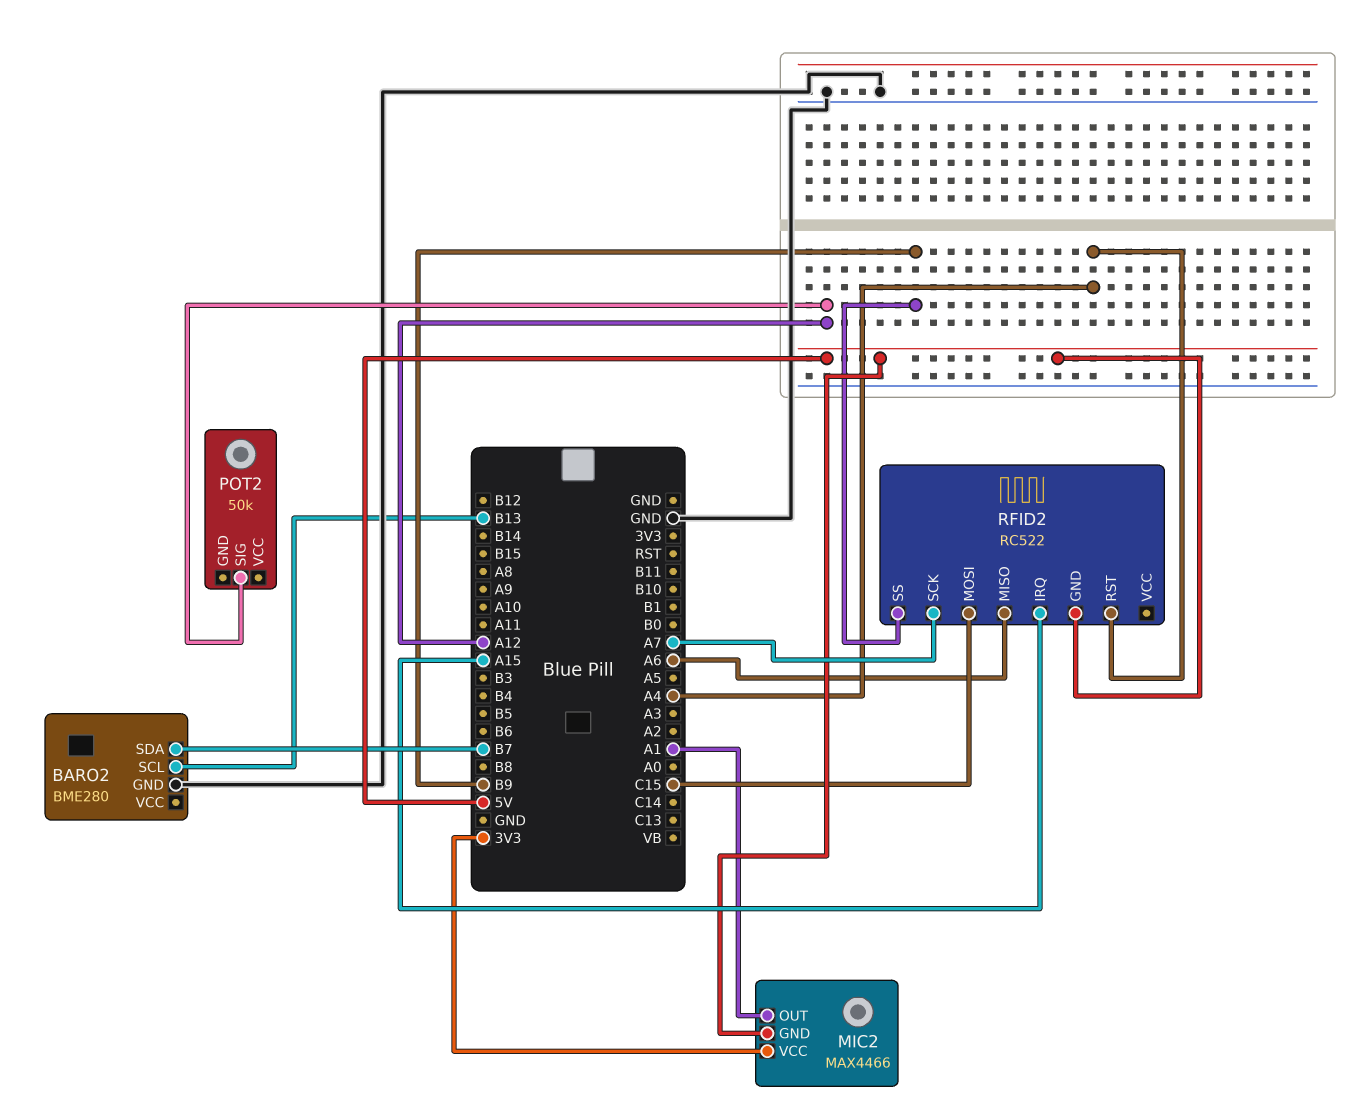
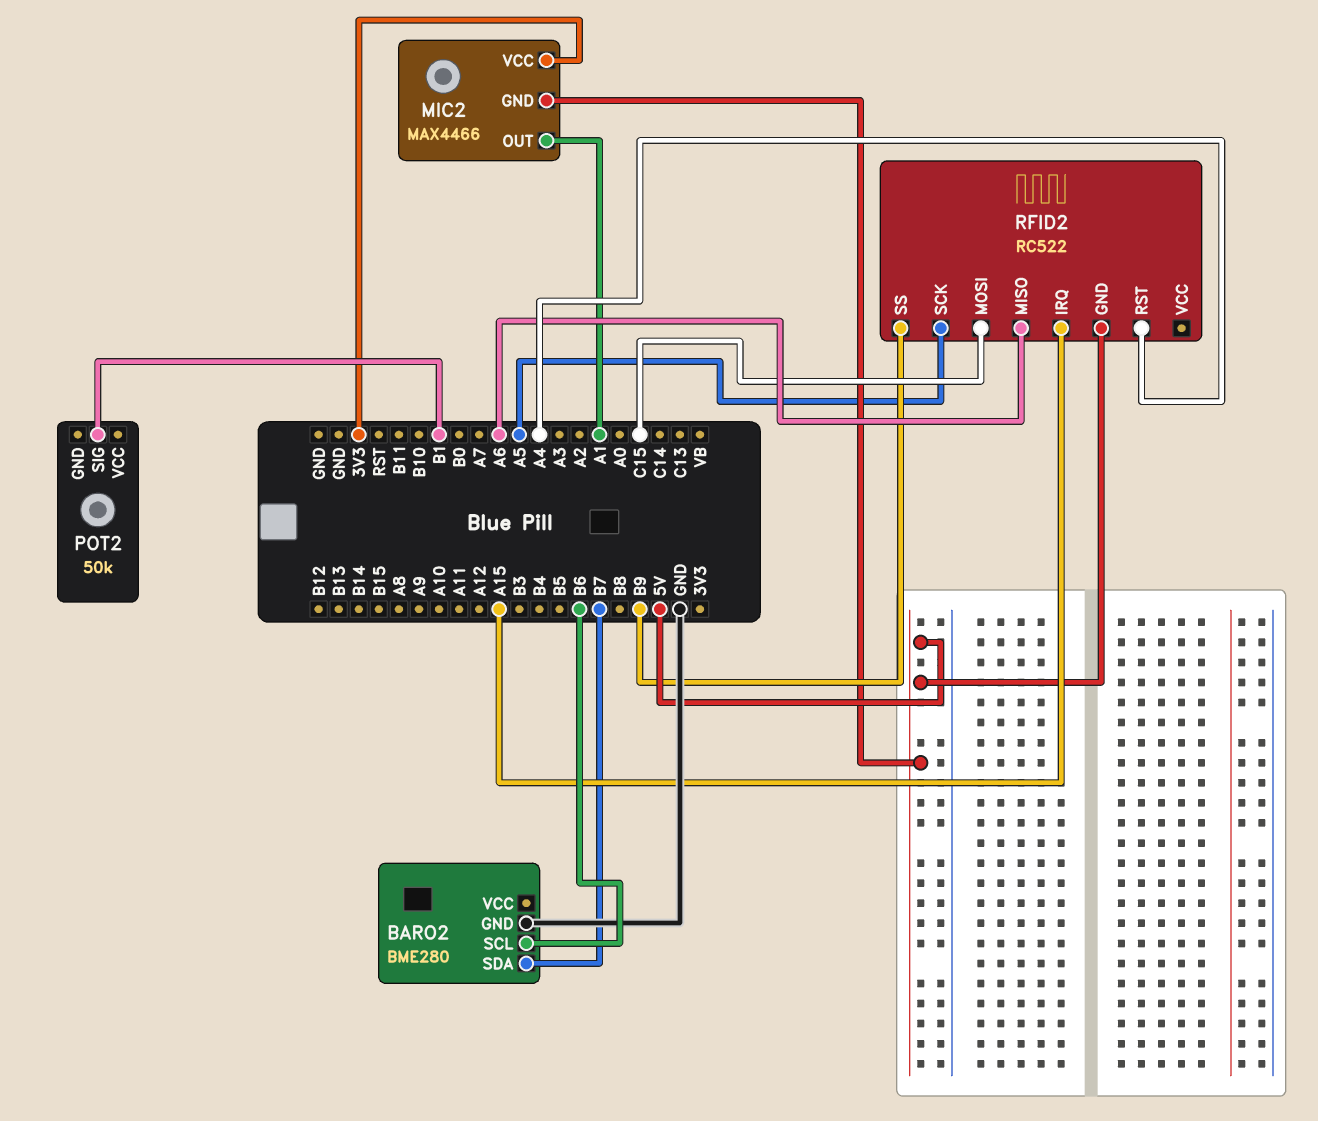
BARO2 pin SCL: B13 -> B6
POT2 pin SIG: A12 -> B1
RFID2 pin SCK: A7 -> A5

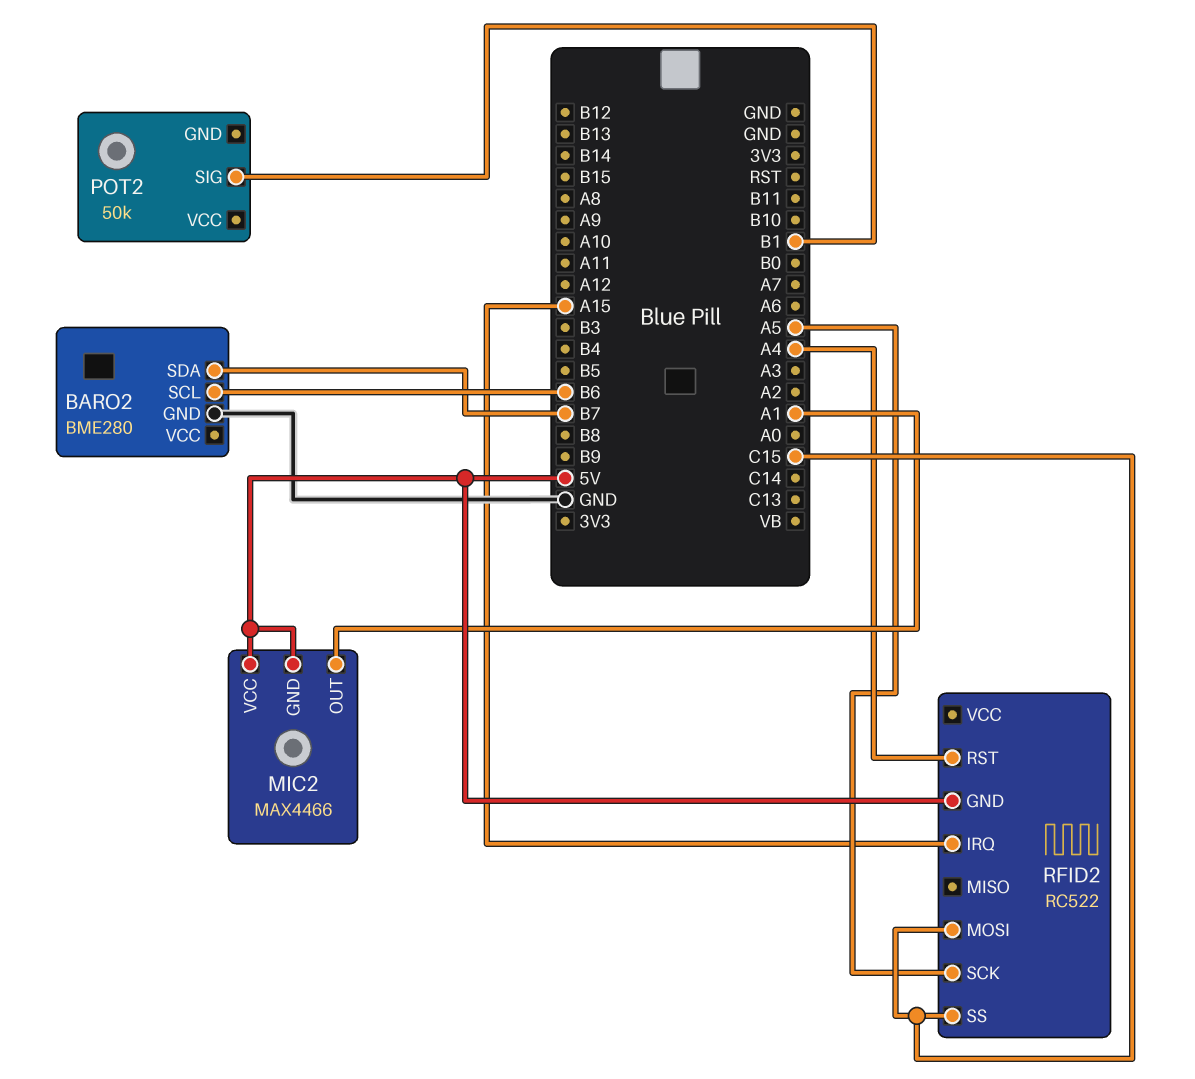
MIC2 pin VCC: 3V3 -> 5V
RFID2 pin MISO: A6 -> none
RFID2 pin SS: B9 -> C15

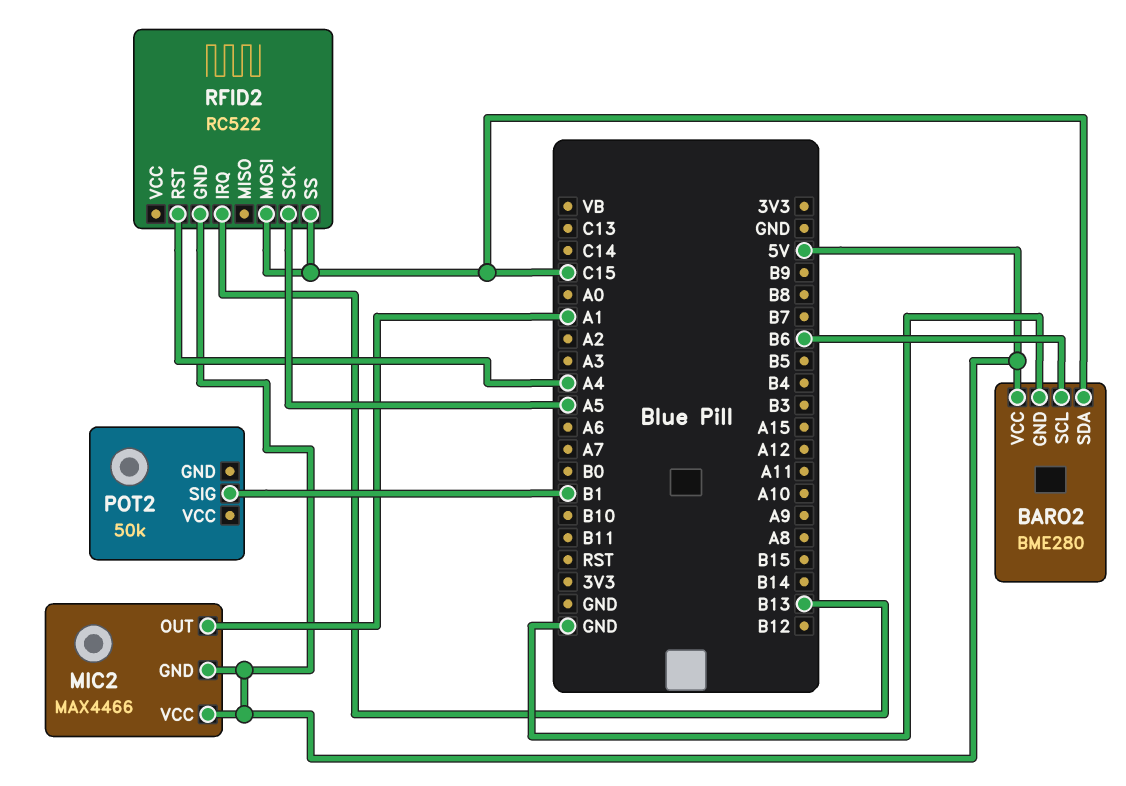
BARO2 pin SDA: B7 -> C15
BARO2 pin VCC: none -> 5V
RFID2 pin IRQ: A15 -> B13

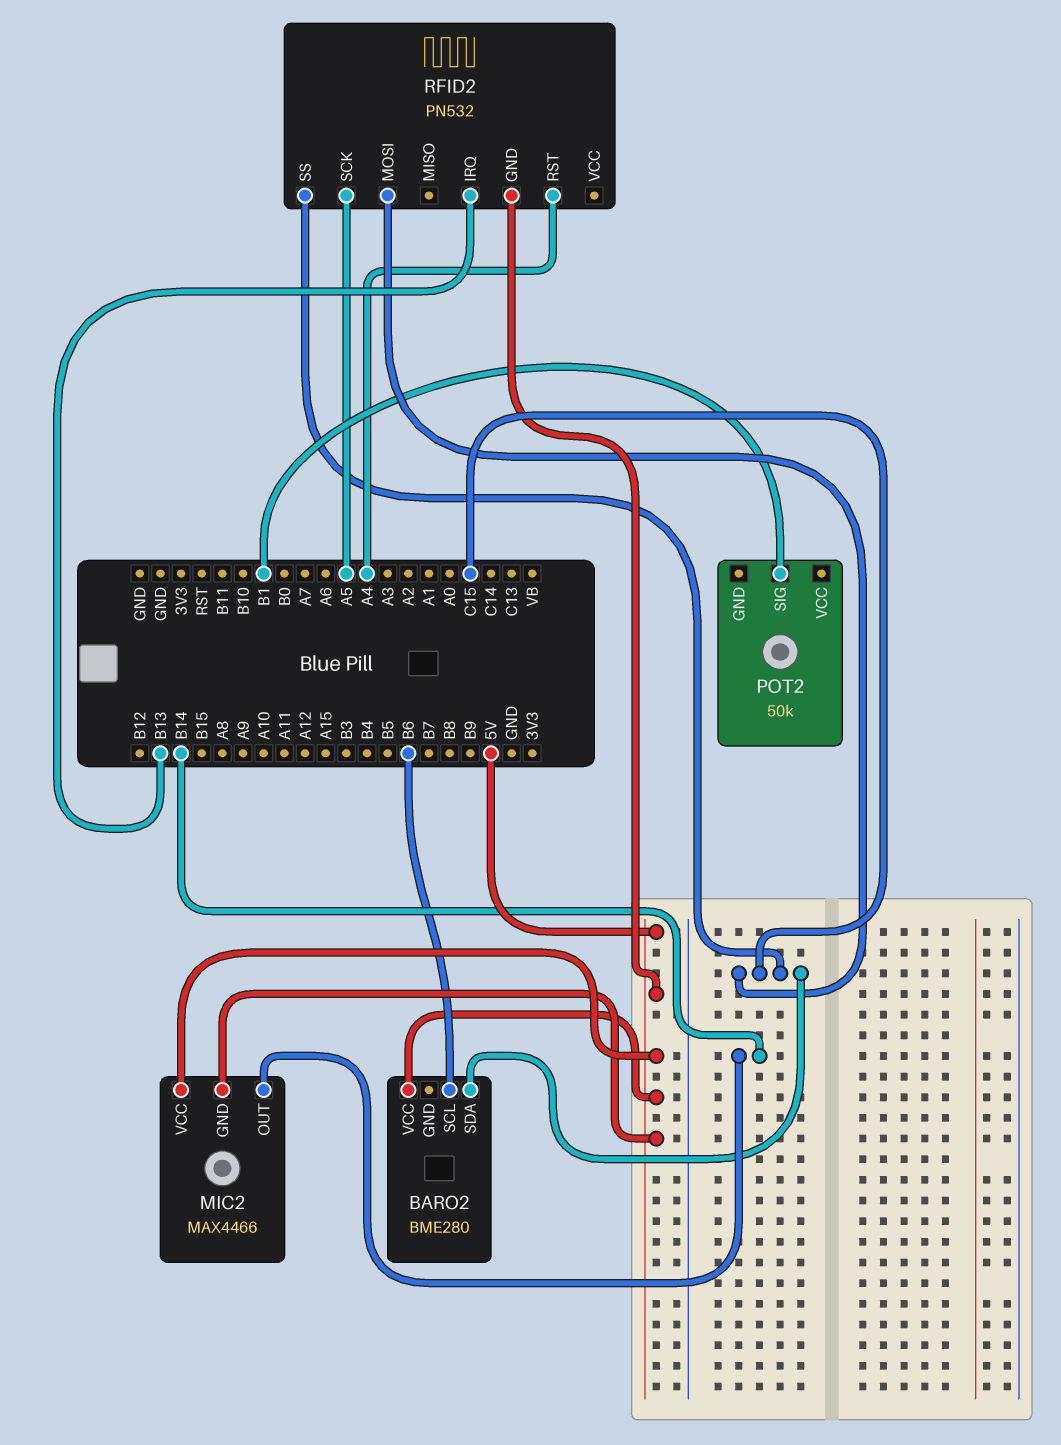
BARO2 pin GND: GND -> none
MIC2 pin OUT: A1 -> B14
RFID2: RC522 -> PN532

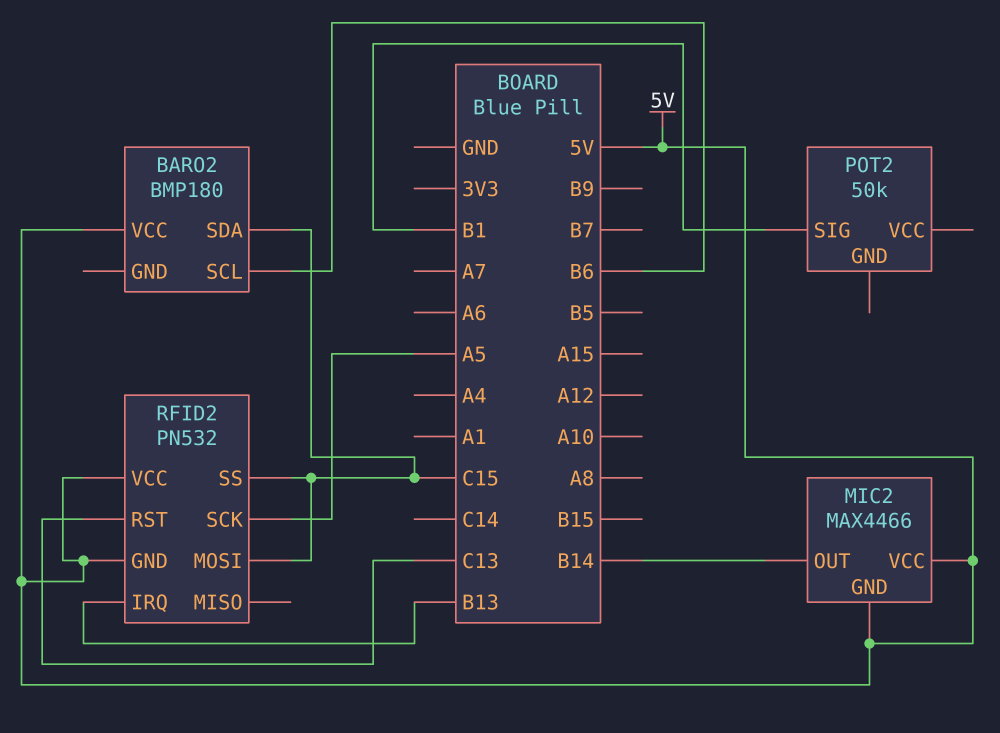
BARO2: BME280 -> BMP180
RFID2 pin RST: A4 -> C13
RFID2 pin VCC: none -> 5V

